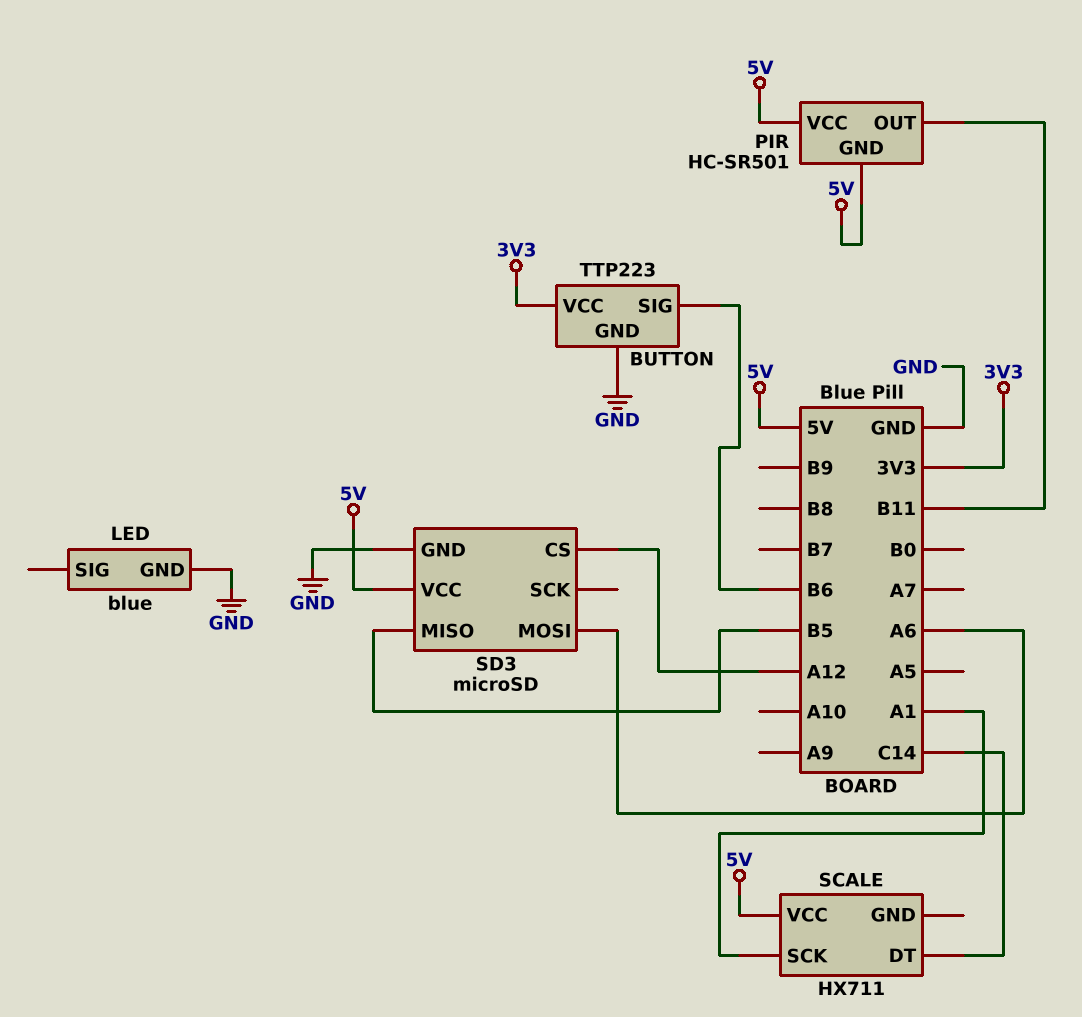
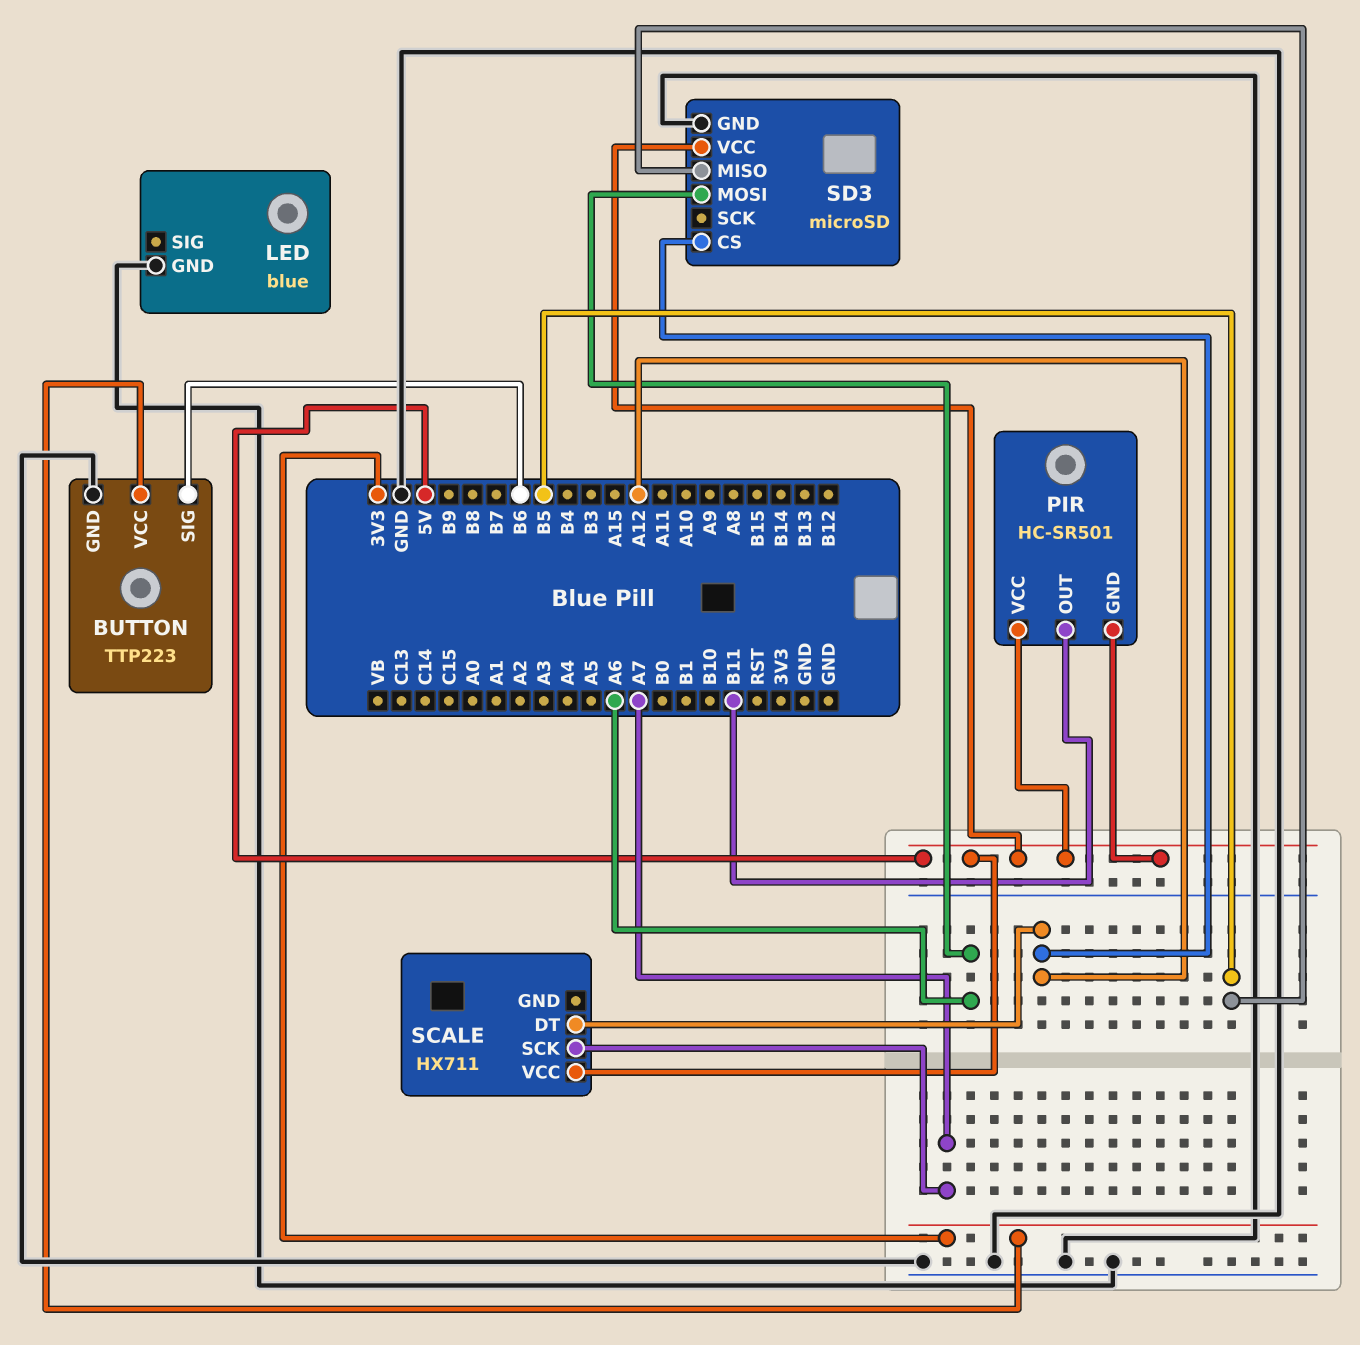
SCALE pin DT: C14 -> A12
SCALE pin SCK: A1 -> A7

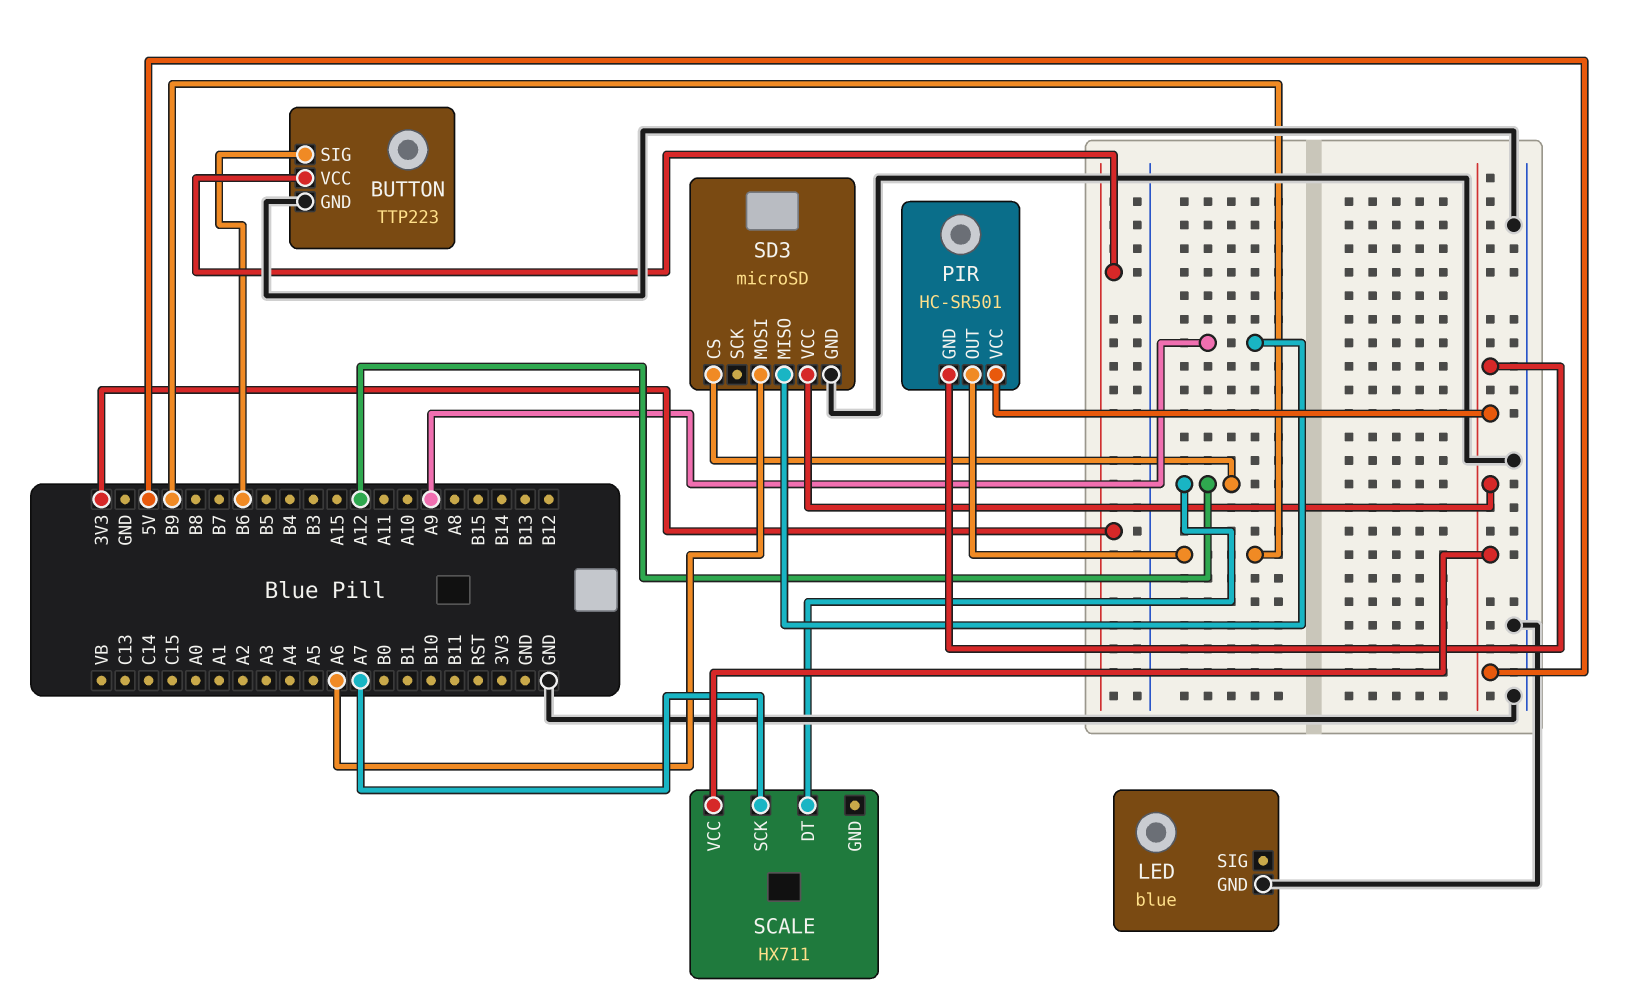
PIR pin OUT: B11 -> B9
SD3 pin MISO: B5 -> A9

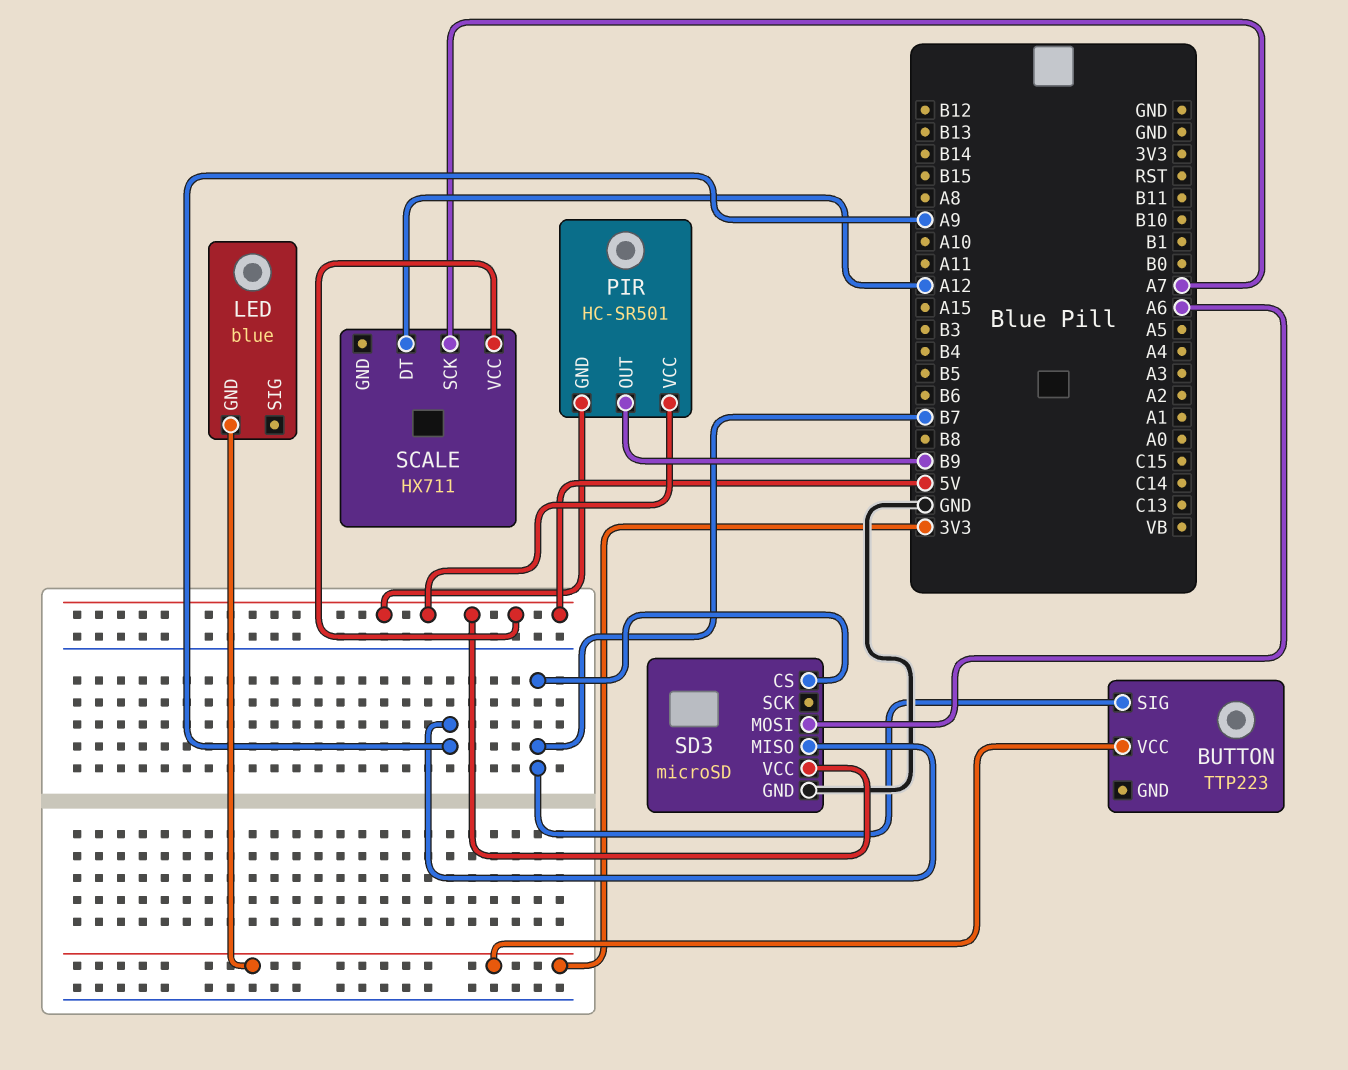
BUTTON pin GND: GND -> none
BUTTON pin SIG: B6 -> B7
LED pin GND: GND -> 3V3
SD3 pin CS: A12 -> B7

